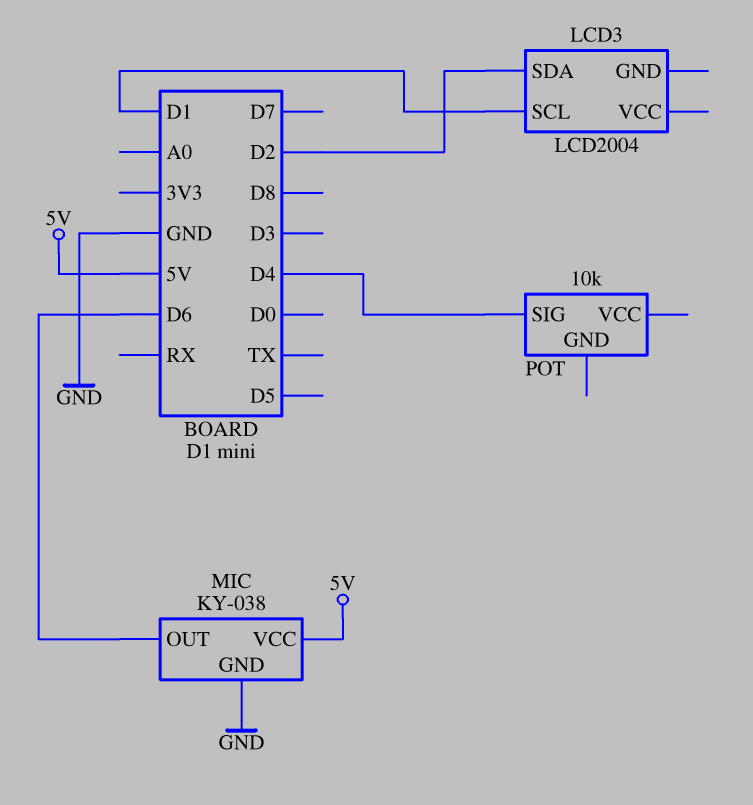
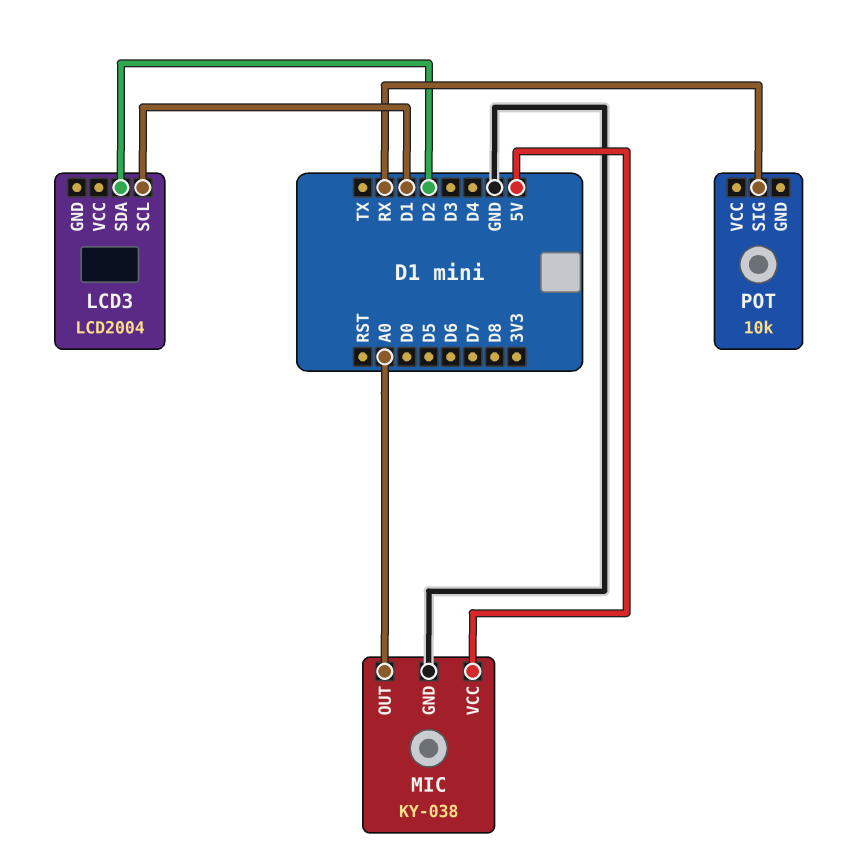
MIC pin OUT: D6 -> A0
POT pin SIG: D4 -> RX

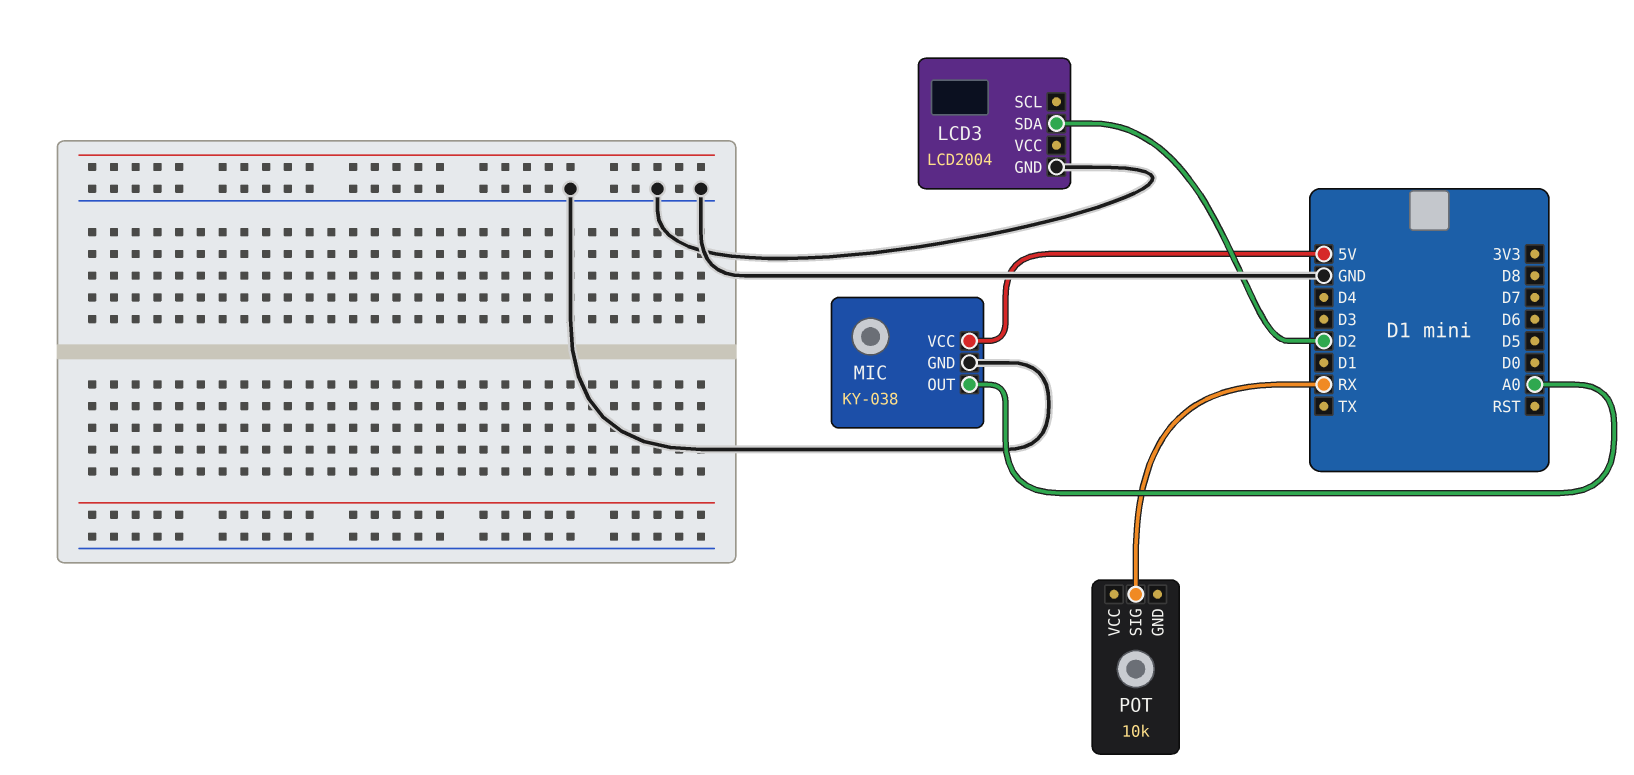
LCD3 pin GND: none -> GND
LCD3 pin SCL: D1 -> none

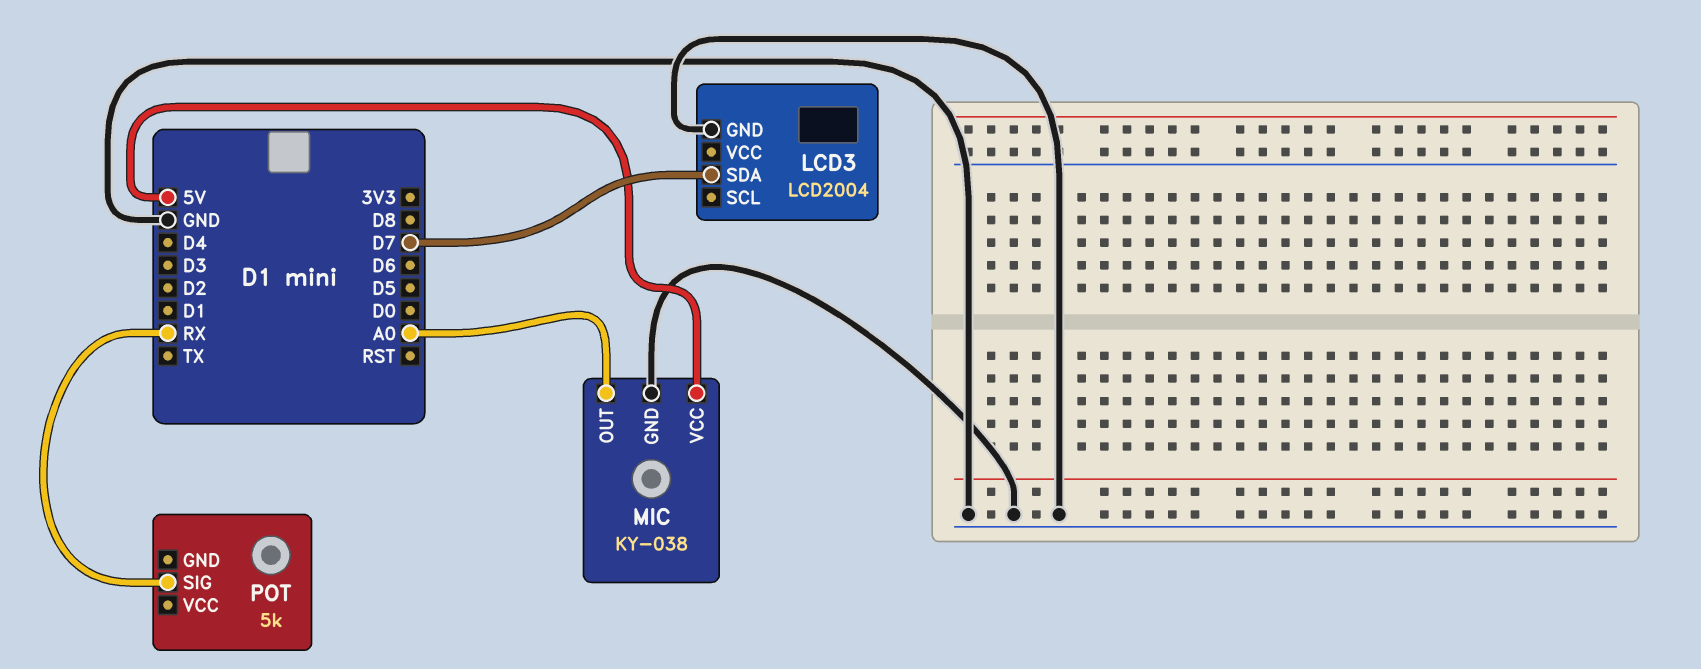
LCD3 pin SDA: D2 -> D7
POT: 10k -> 5k

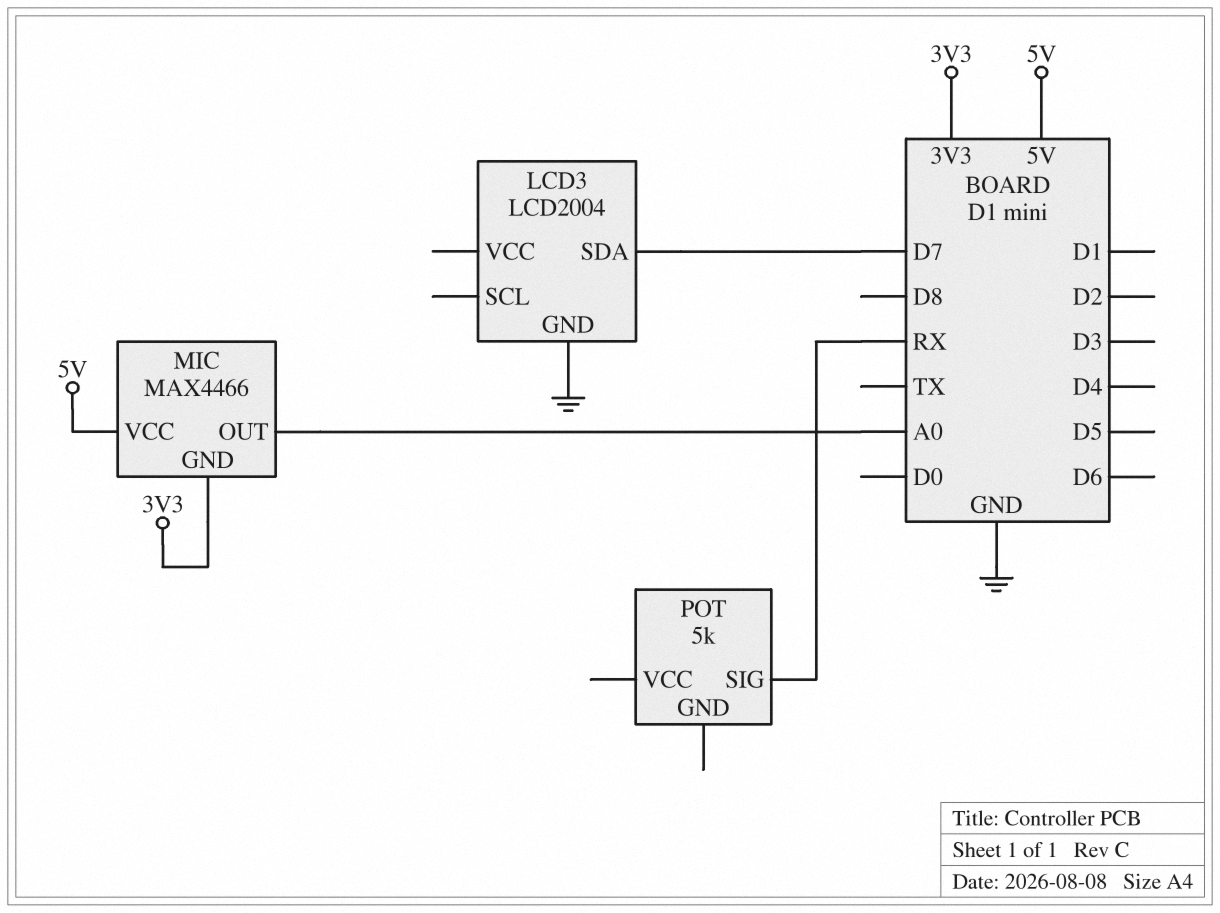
MIC: KY-038 -> MAX4466
MIC pin GND: GND -> 3V3

